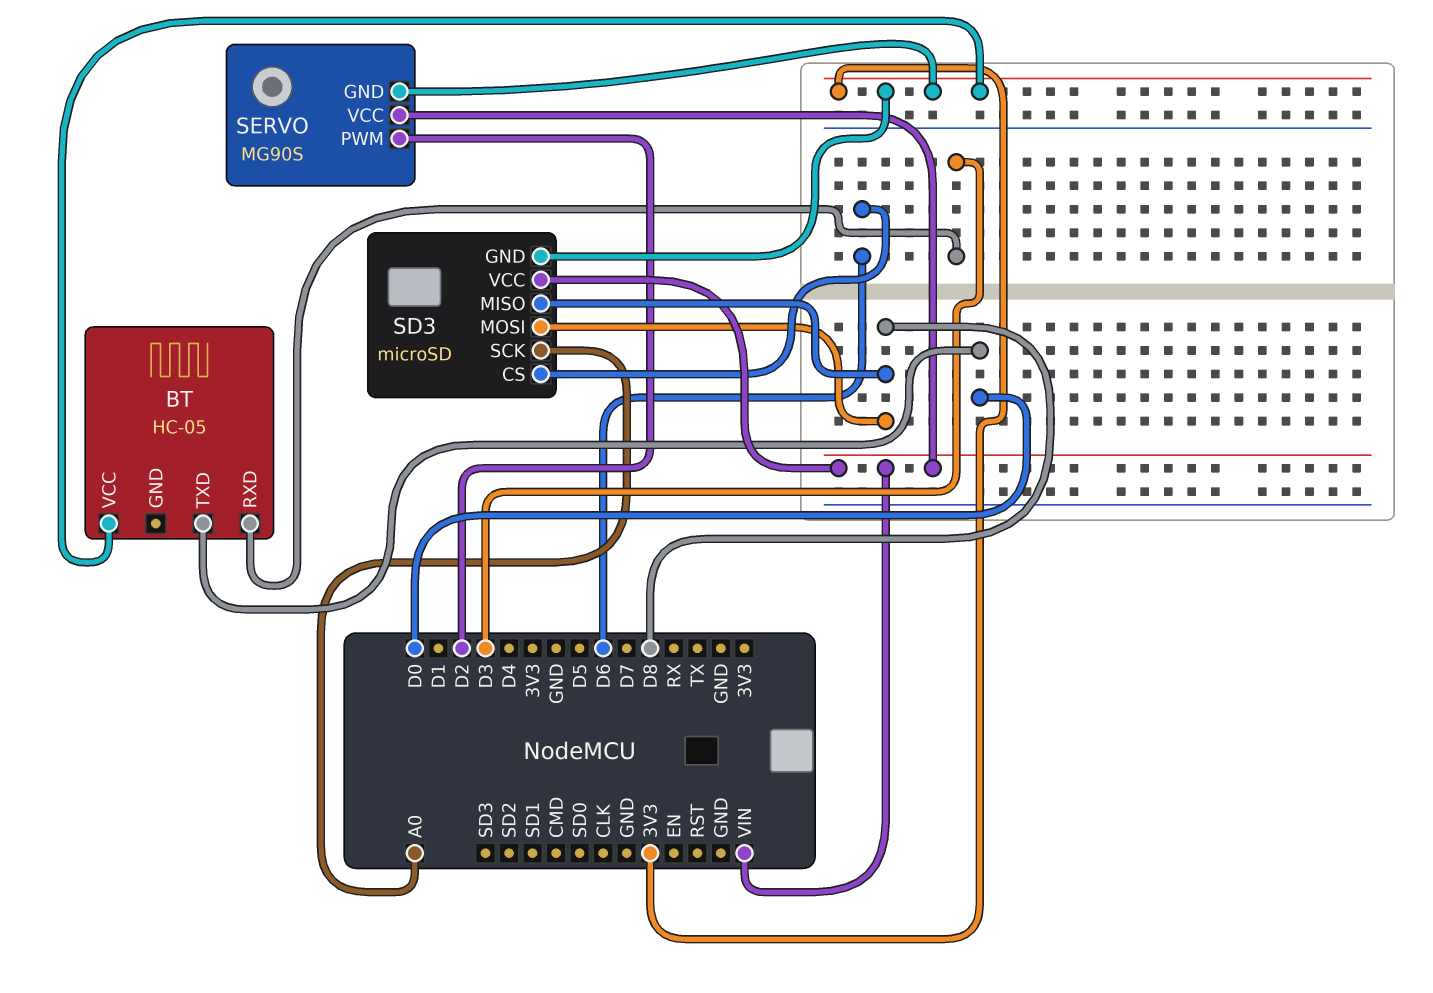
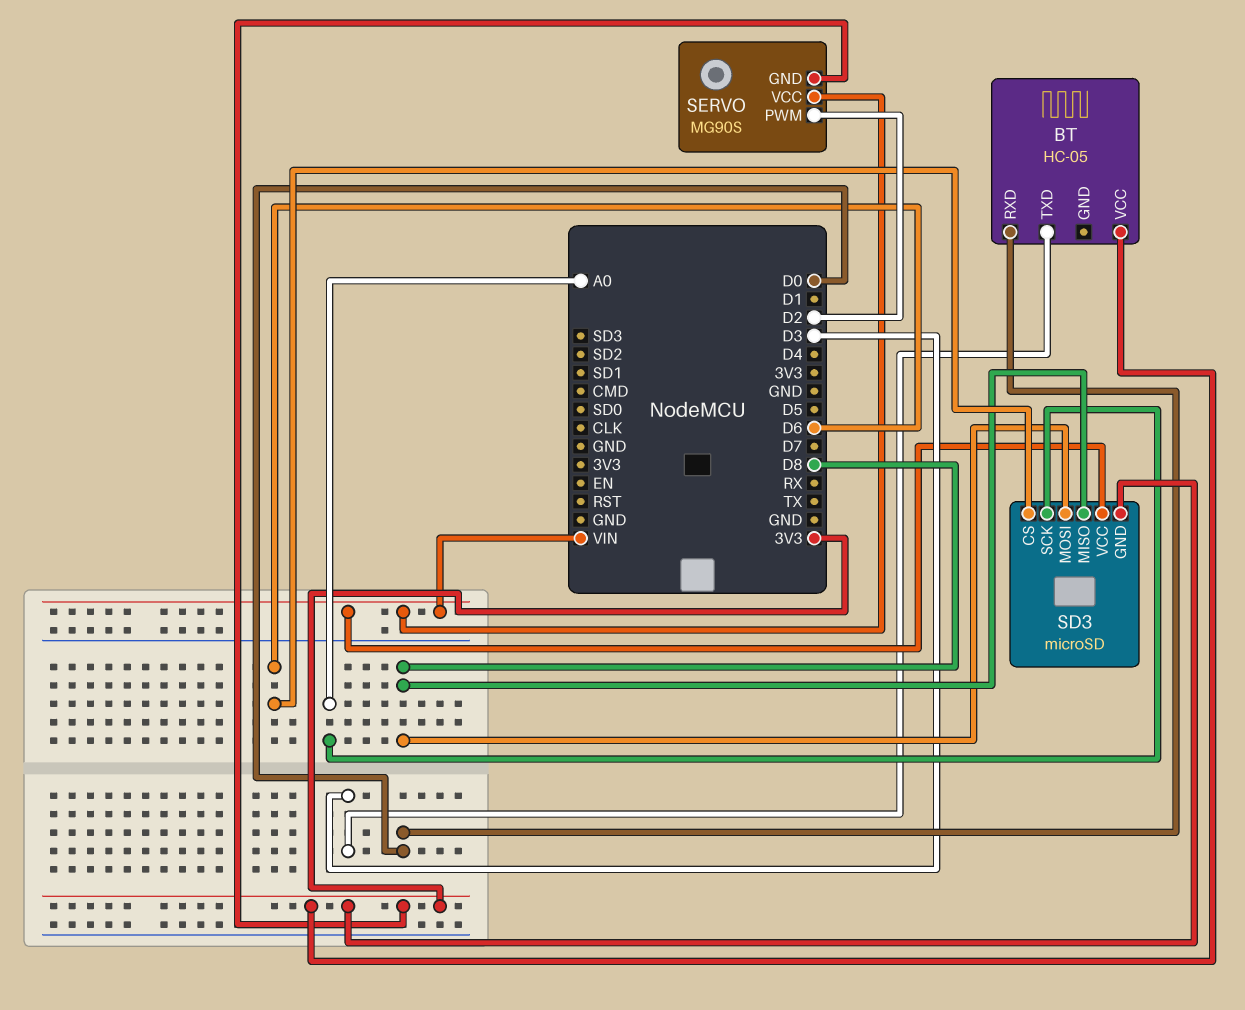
BT pin RXD: D3 -> D0
BT pin TXD: D0 -> D3

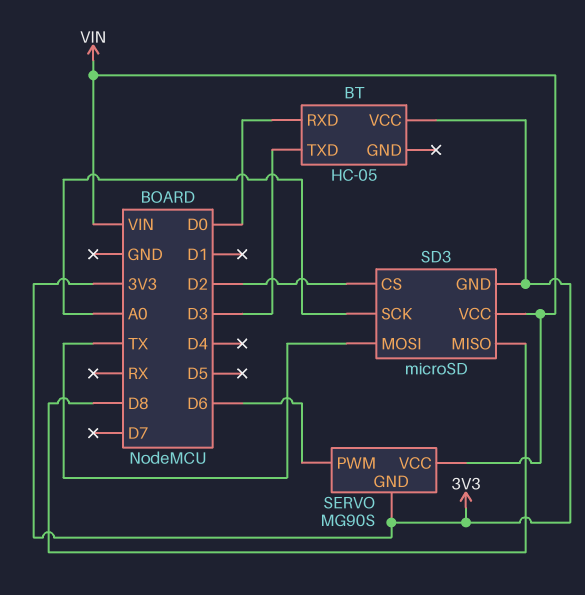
SD3 pin CS: D6 -> D2
SD3 pin MOSI: D8 -> TX
SERVO pin PWM: D2 -> D6

